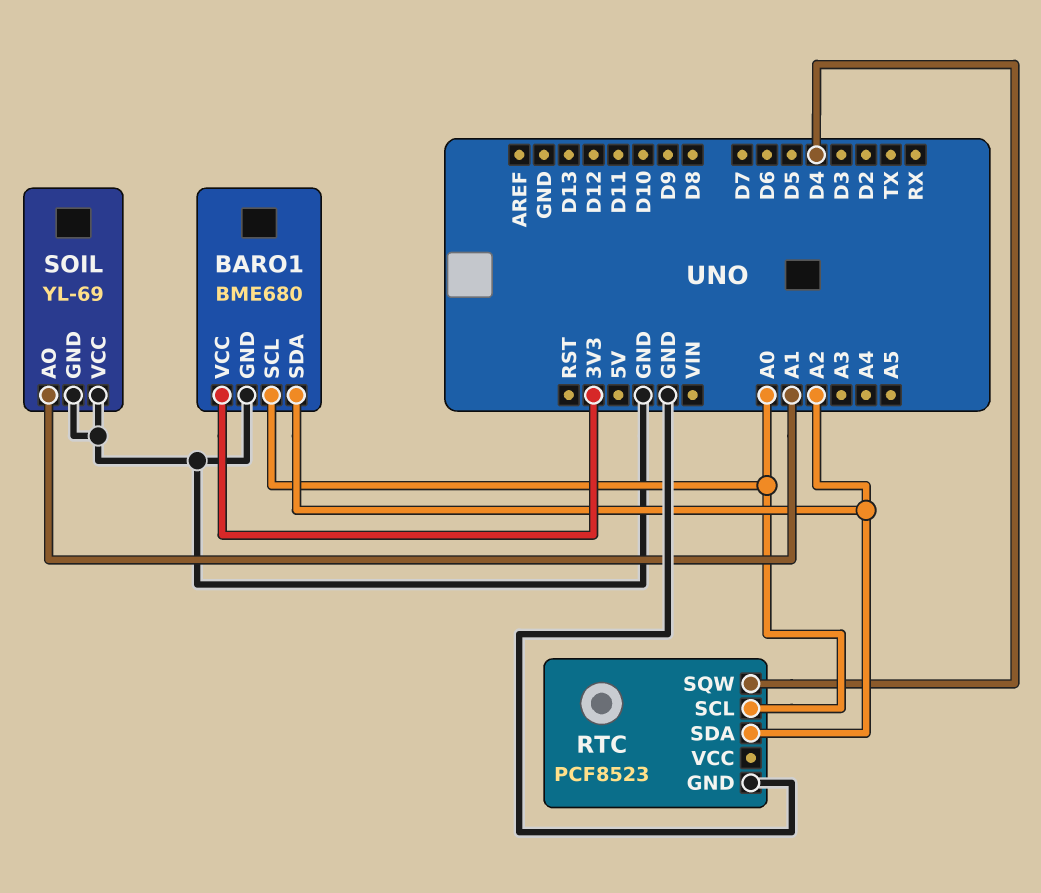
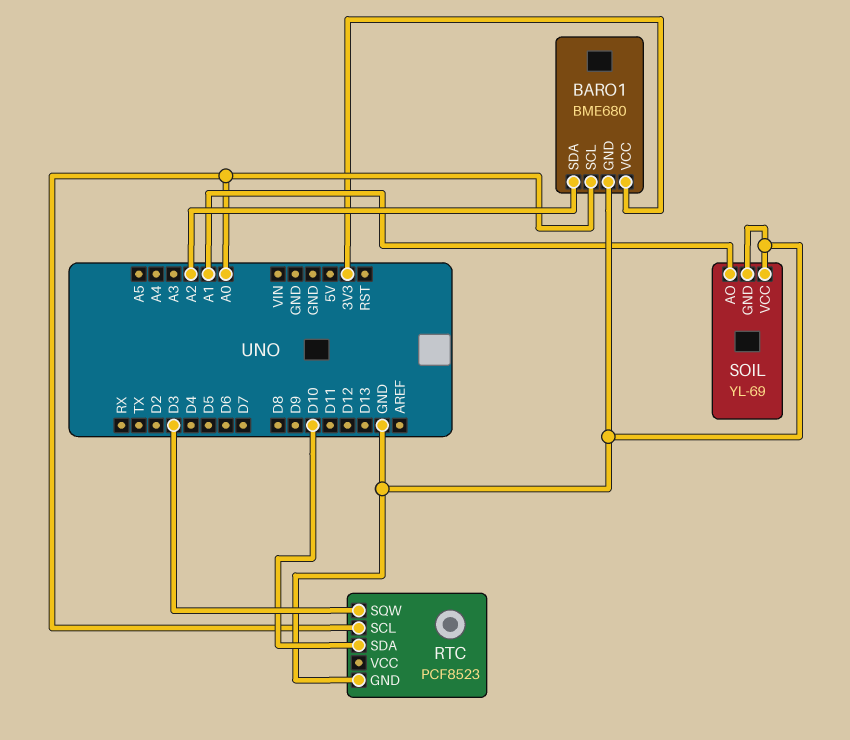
RTC pin SDA: A2 -> D10
RTC pin SQW: D4 -> D3

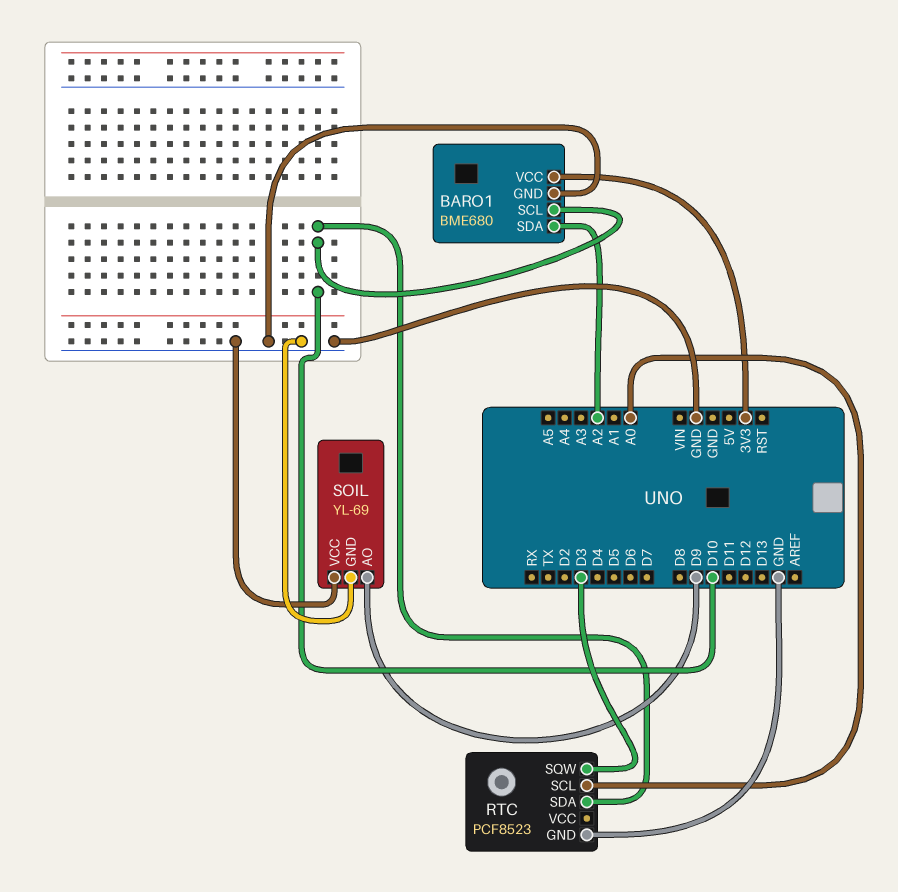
BARO1 pin SCL: A0 -> D10
SOIL pin AO: A1 -> D9

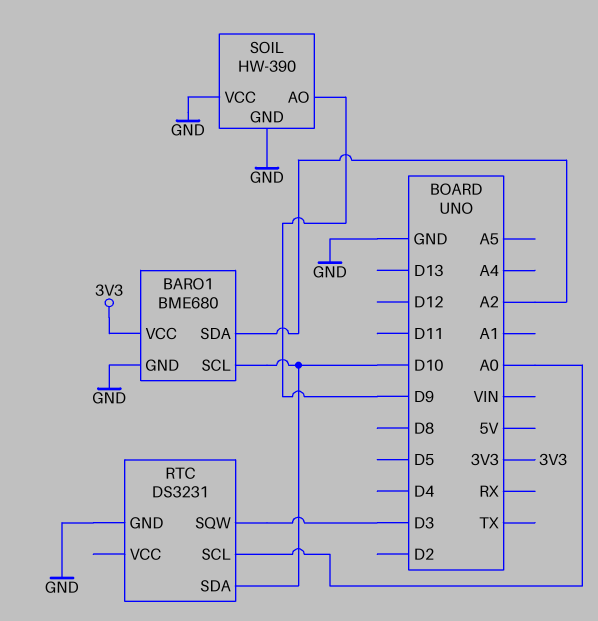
RTC: PCF8523 -> DS3231
SOIL: YL-69 -> HW-390

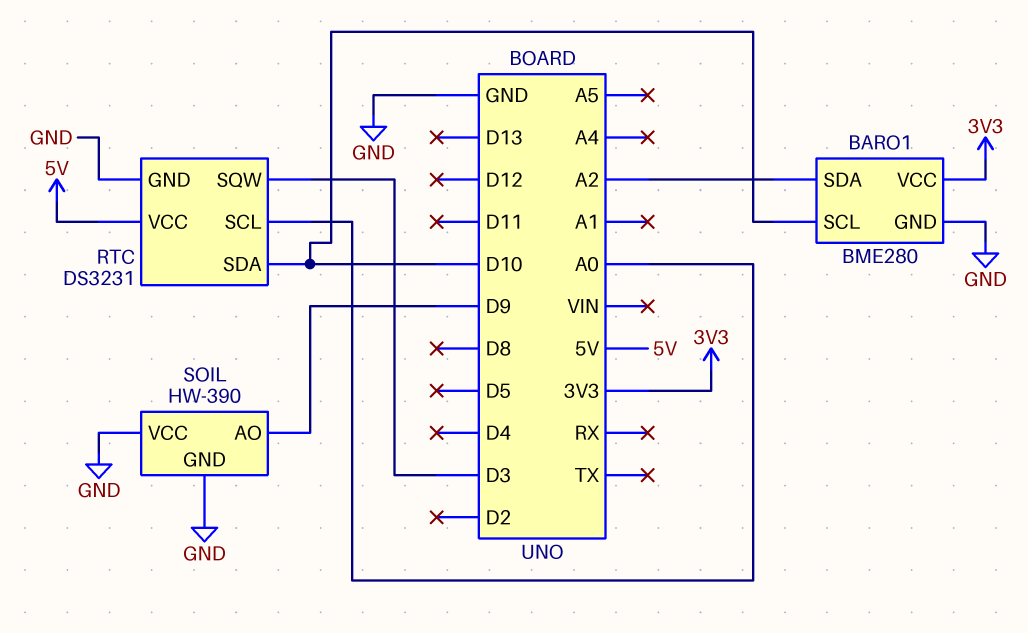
BARO1: BME680 -> BME280
RTC pin VCC: none -> 5V

